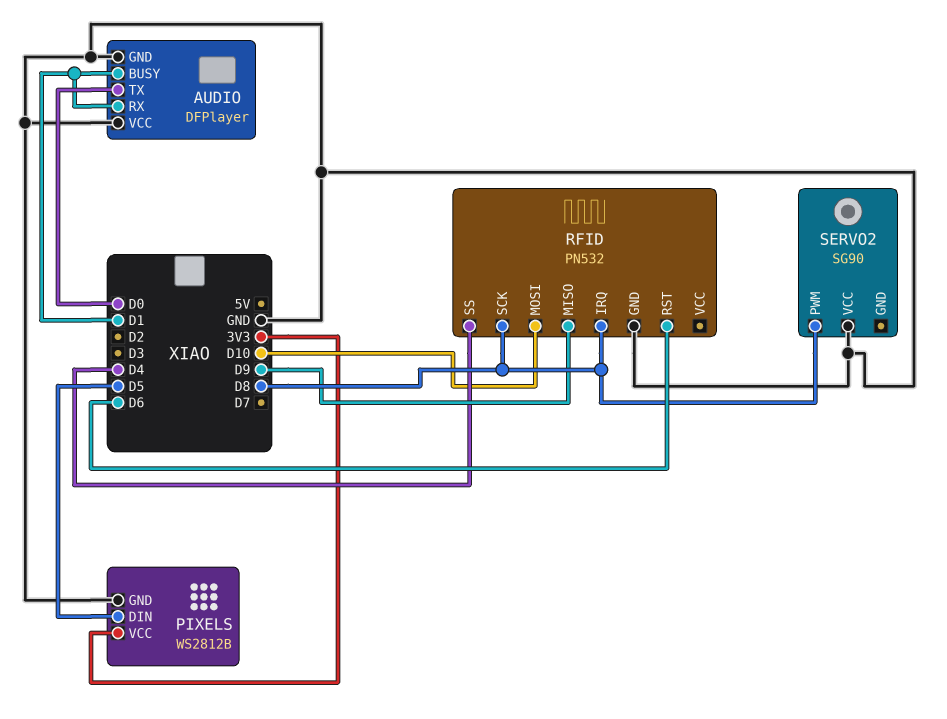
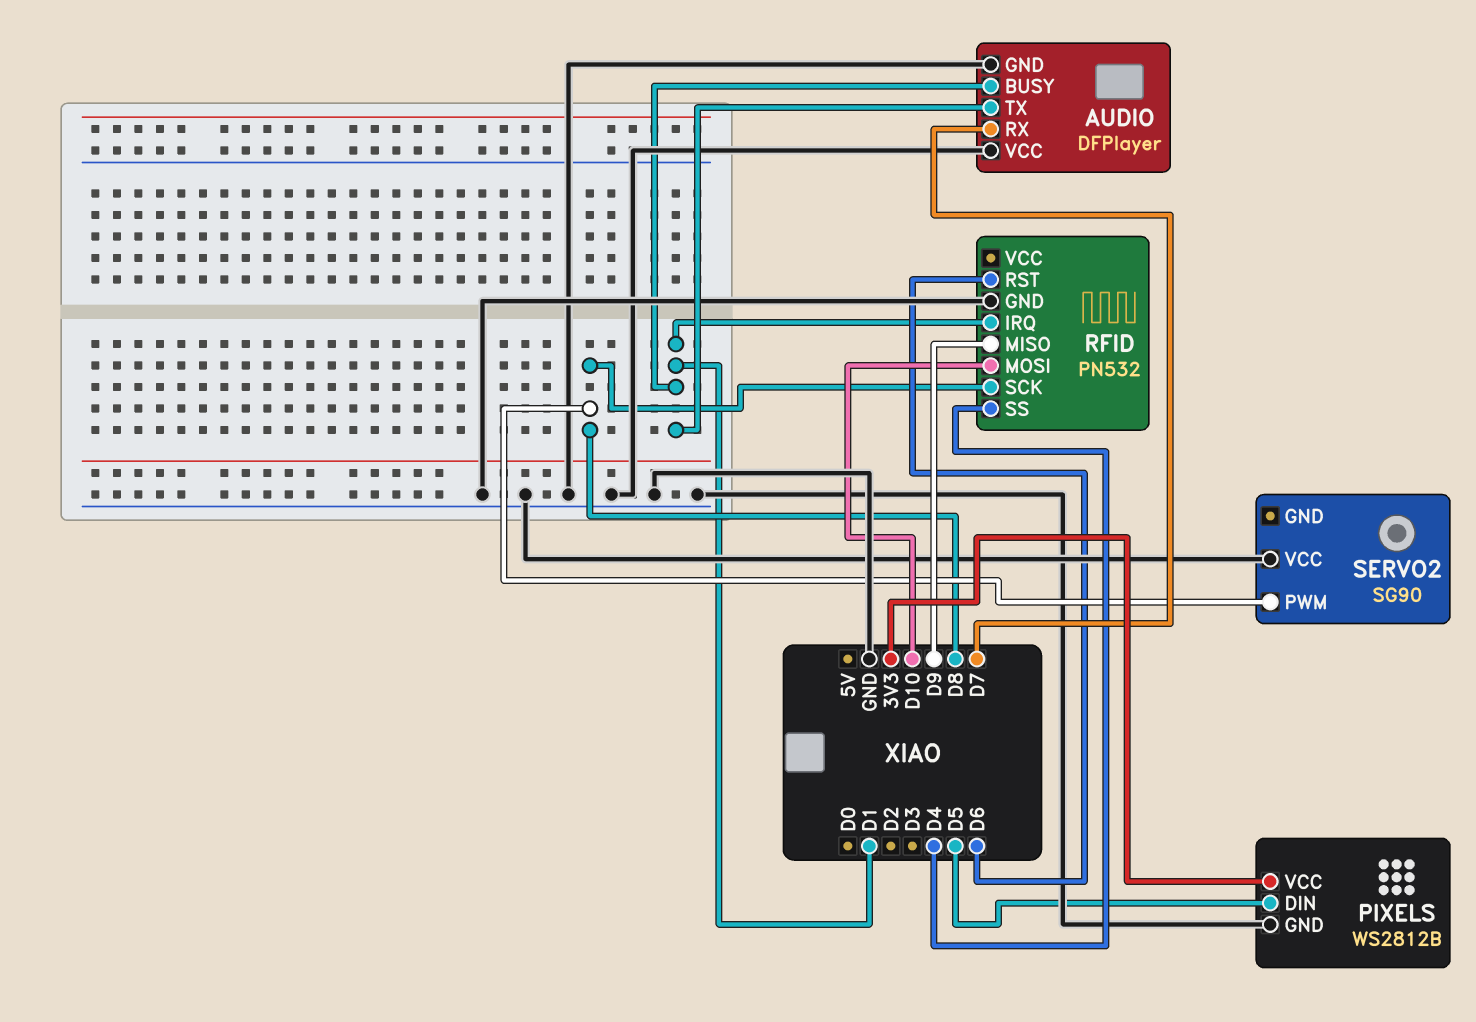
AUDIO pin RX: D1 -> D7
AUDIO pin TX: D0 -> D1
RFID pin IRQ: D8 -> D1

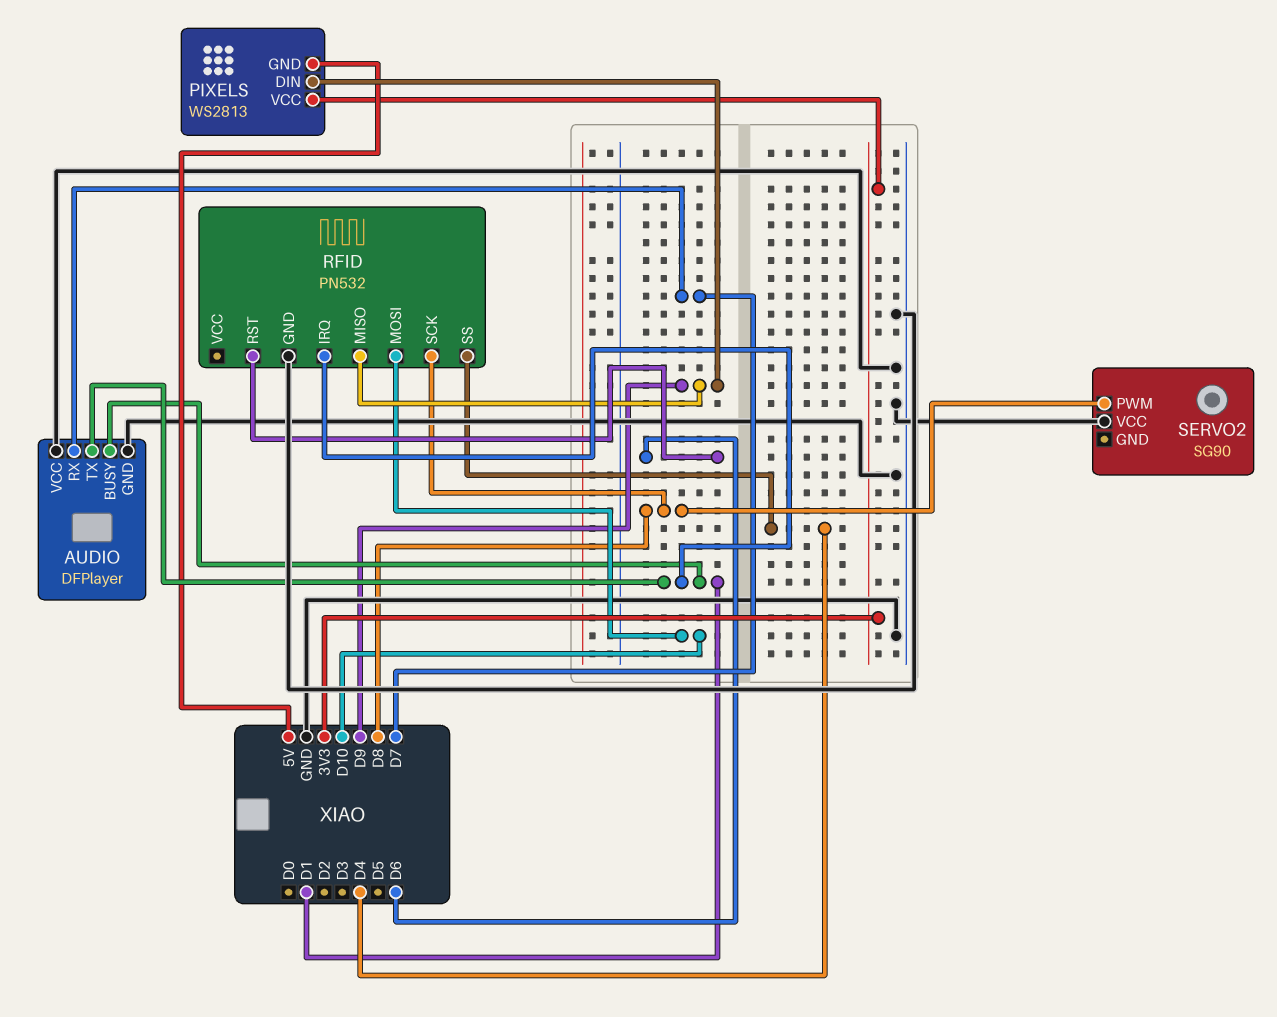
PIXELS: WS2812B -> WS2813
PIXELS pin DIN: D5 -> D9
PIXELS pin GND: GND -> 5V

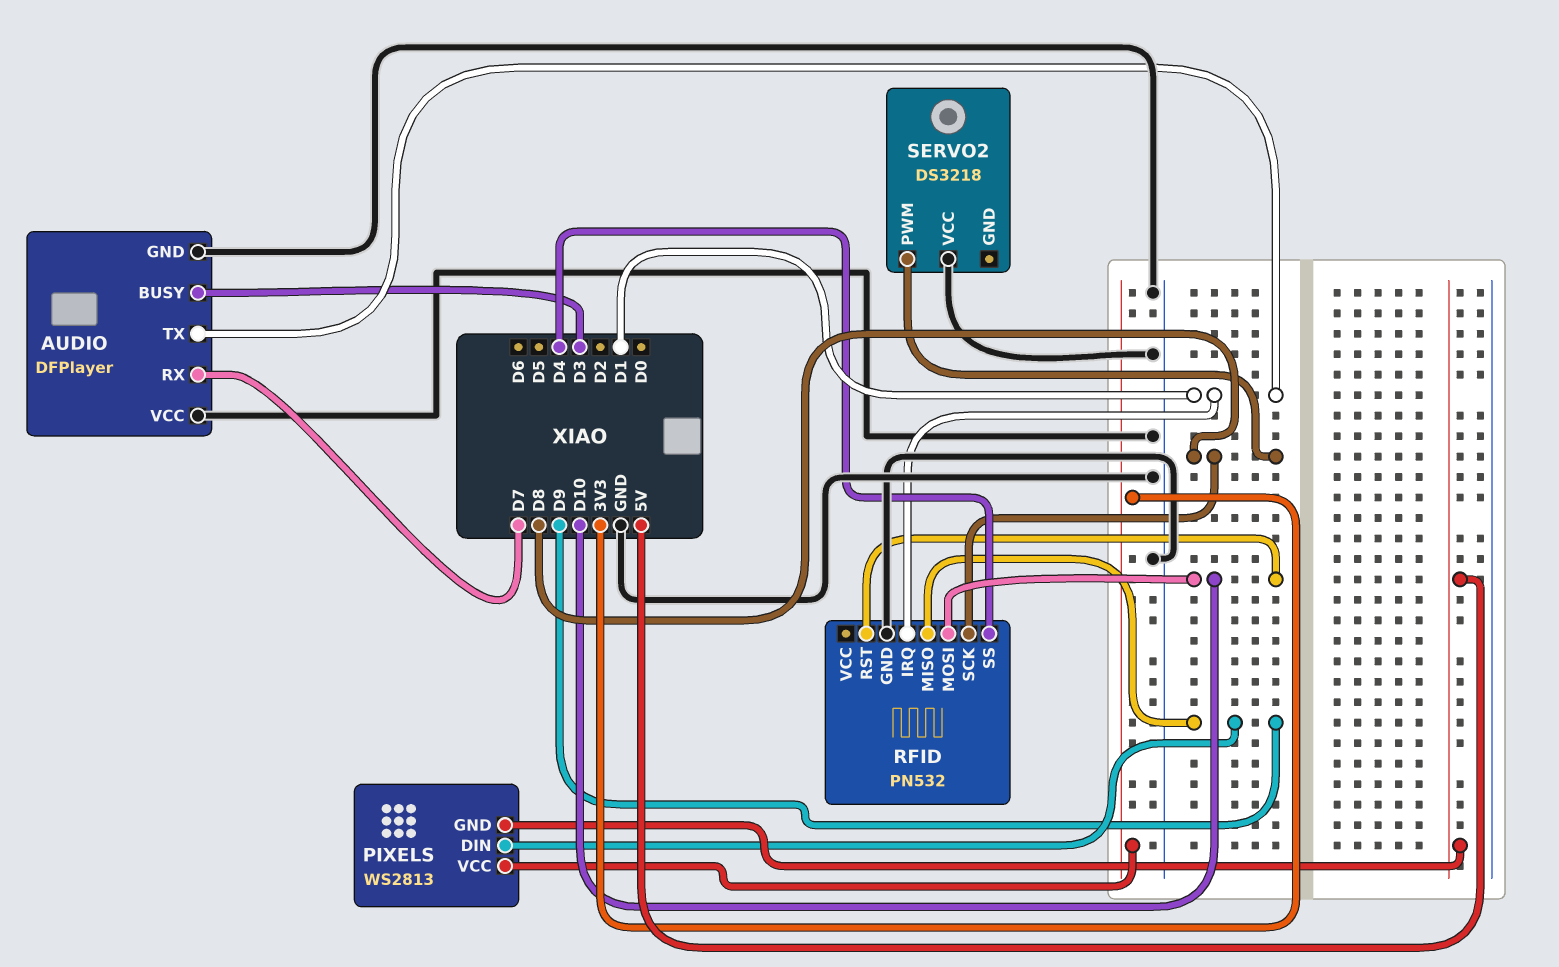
AUDIO pin BUSY: D1 -> D3
RFID pin RST: D6 -> D10
SERVO2: SG90 -> DS3218

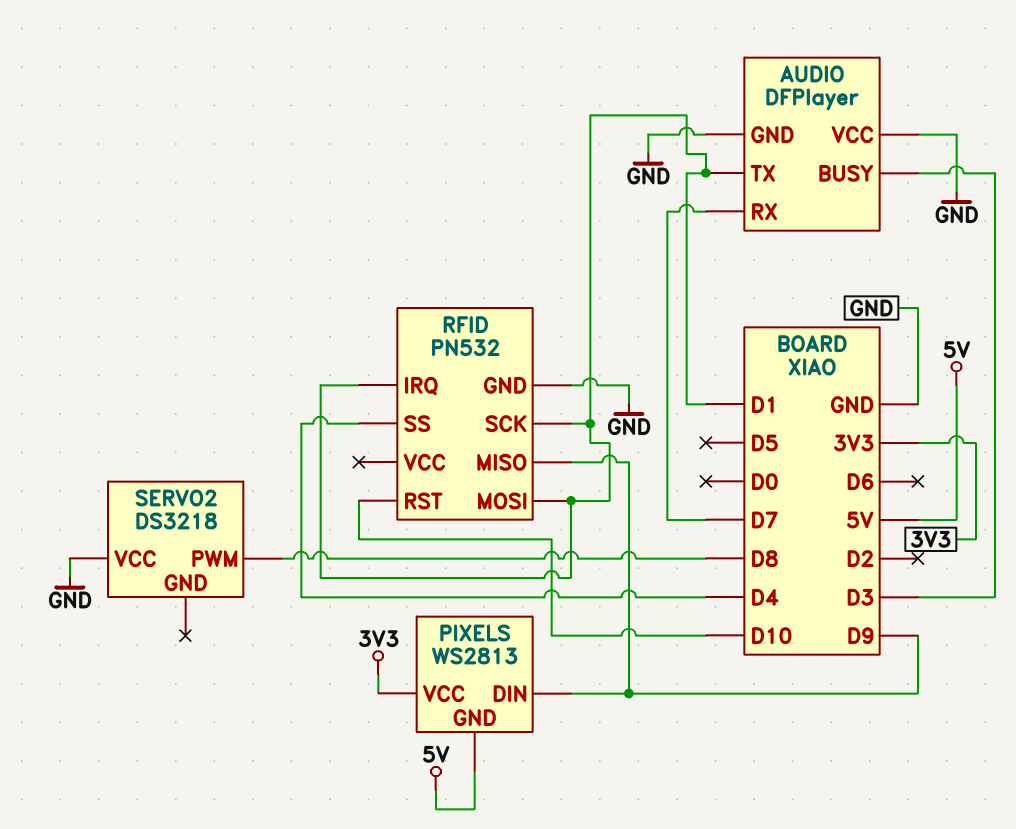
RFID pin MOSI: D10 -> D1
RFID pin SCK: D8 -> D1

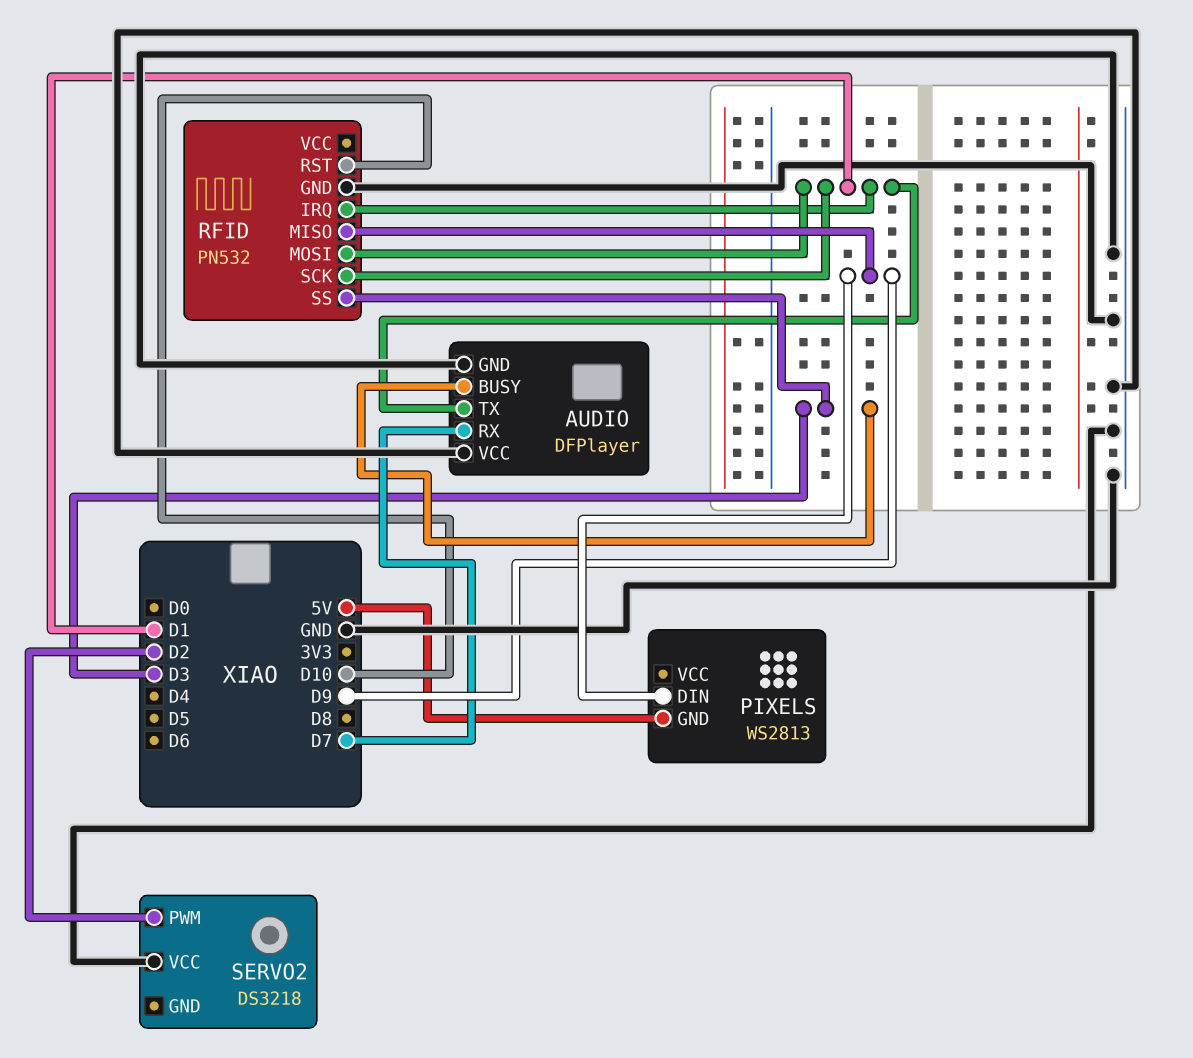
PIXELS pin VCC: 3V3 -> none
RFID pin SS: D4 -> D3
SERVO2 pin PWM: D8 -> D2

